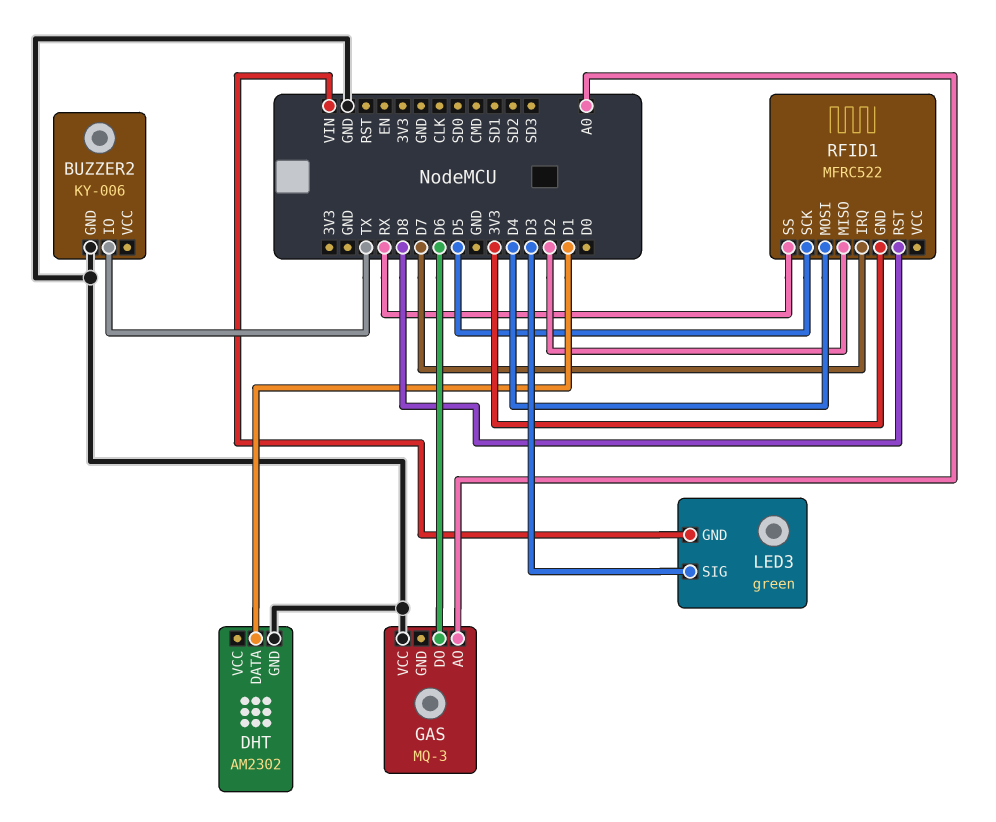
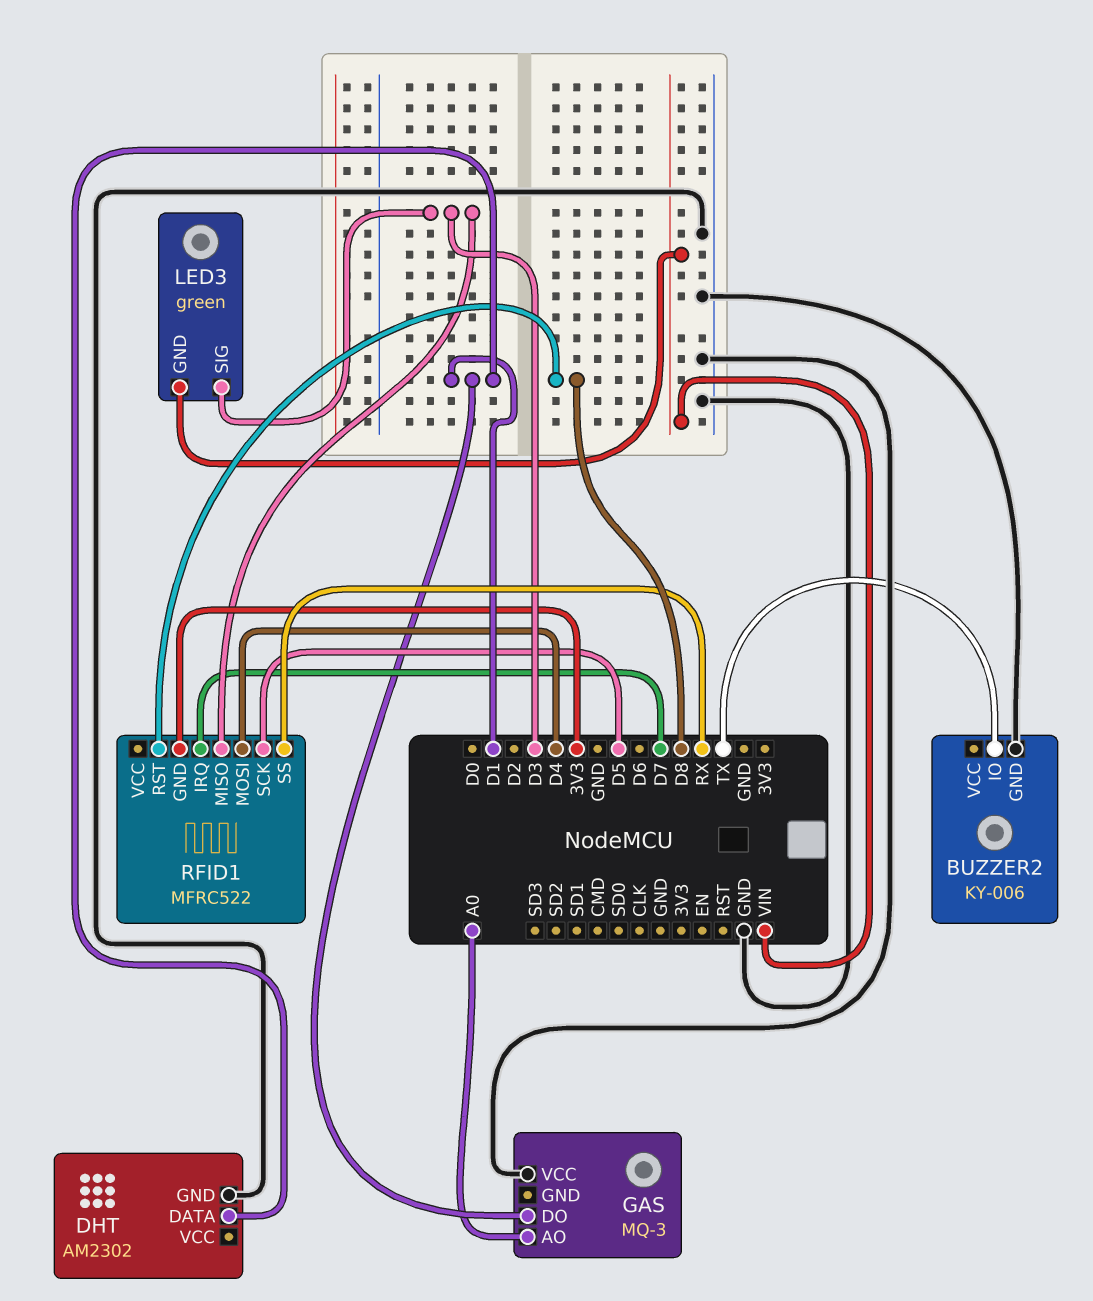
GAS pin DO: D6 -> D1
RFID1 pin MISO: D2 -> D3

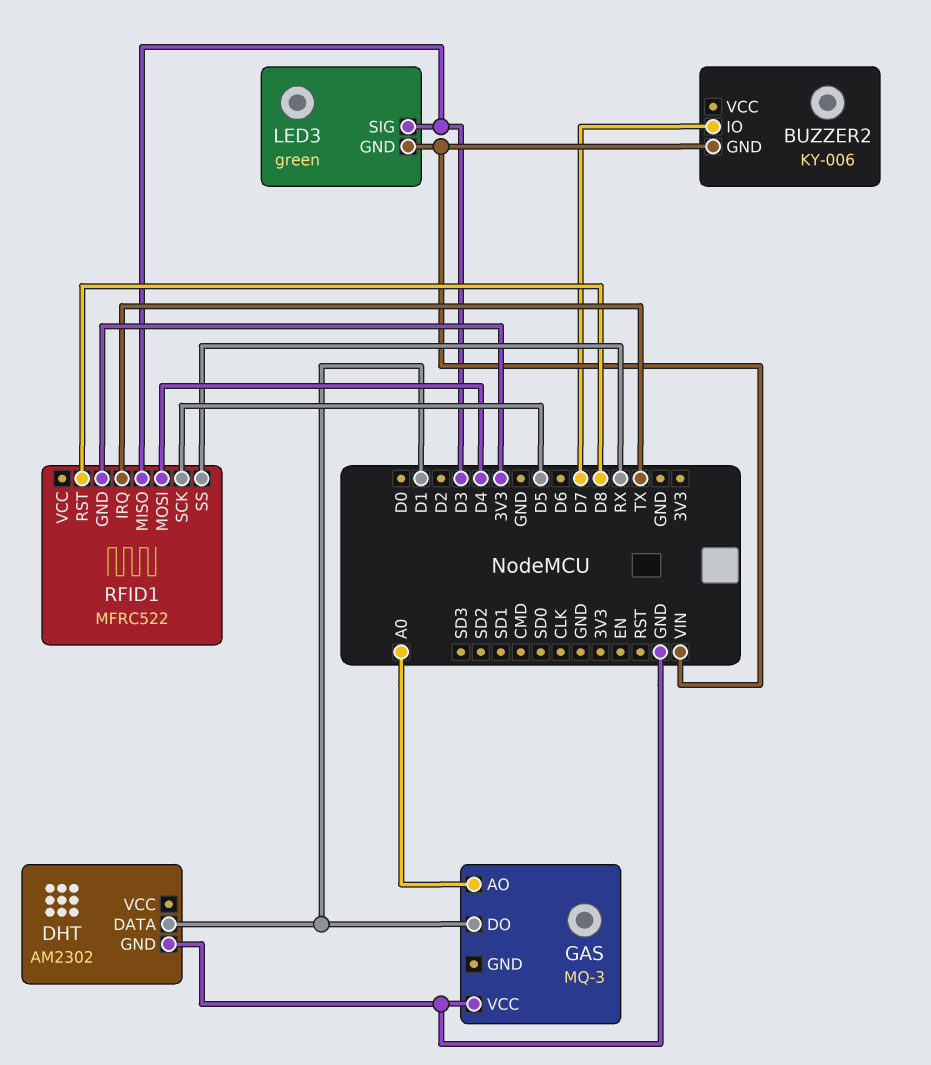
BUZZER2 pin GND: GND -> VIN
BUZZER2 pin IO: TX -> D7
RFID1 pin IRQ: D7 -> TX

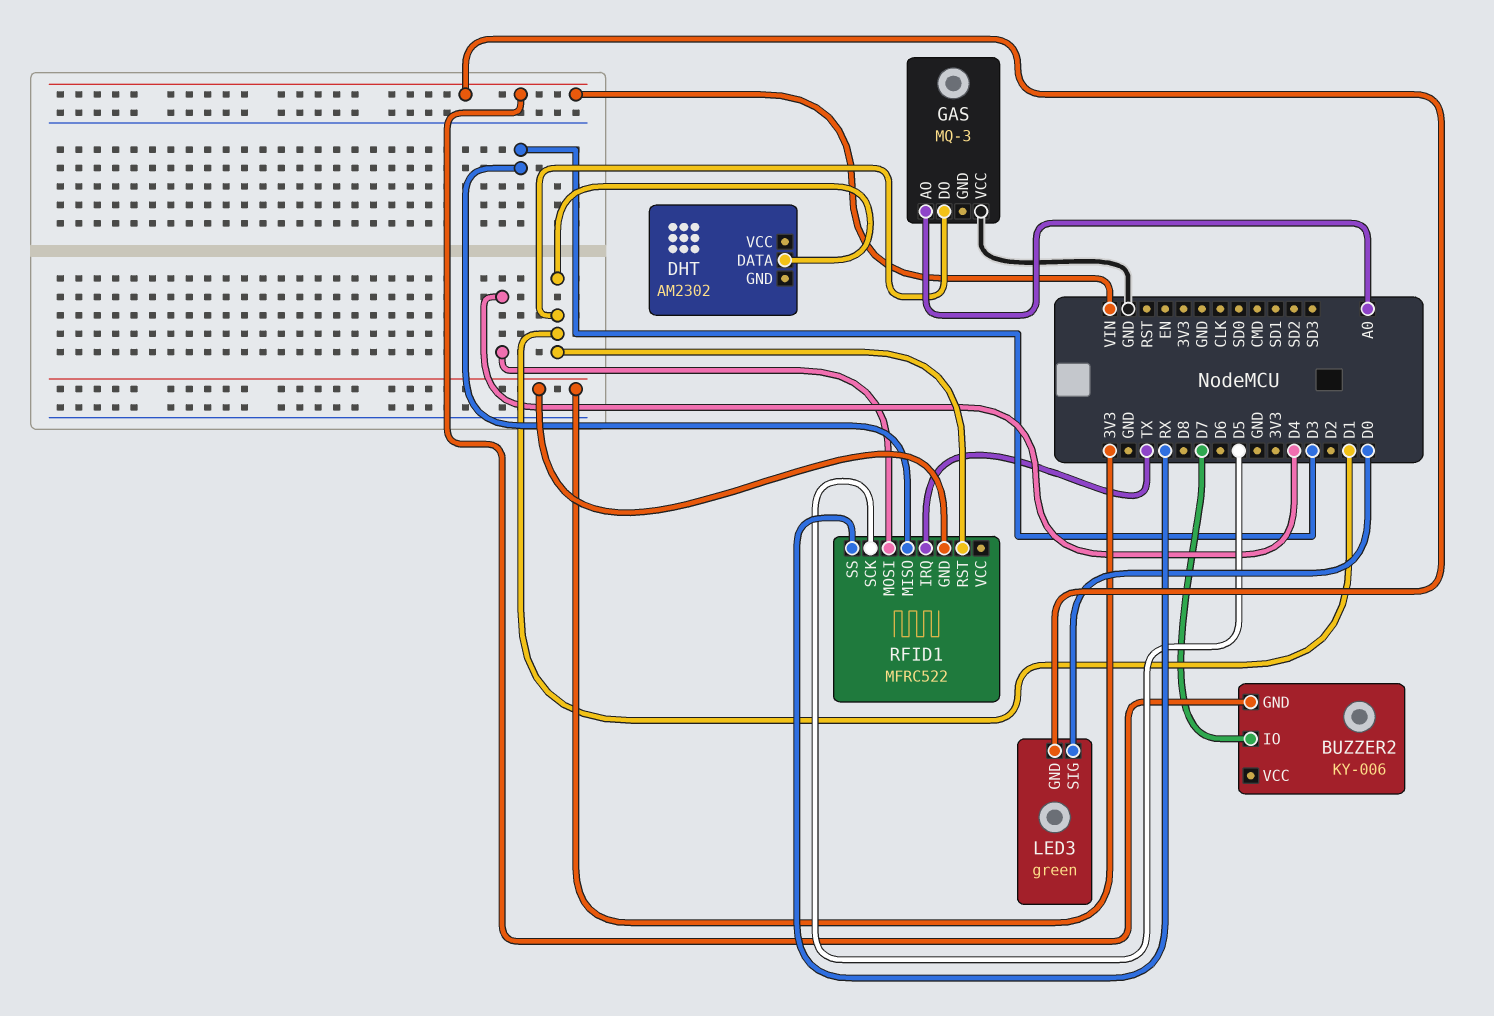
DHT pin GND: GND -> none
LED3 pin SIG: D3 -> D0
RFID1 pin RST: D8 -> D1

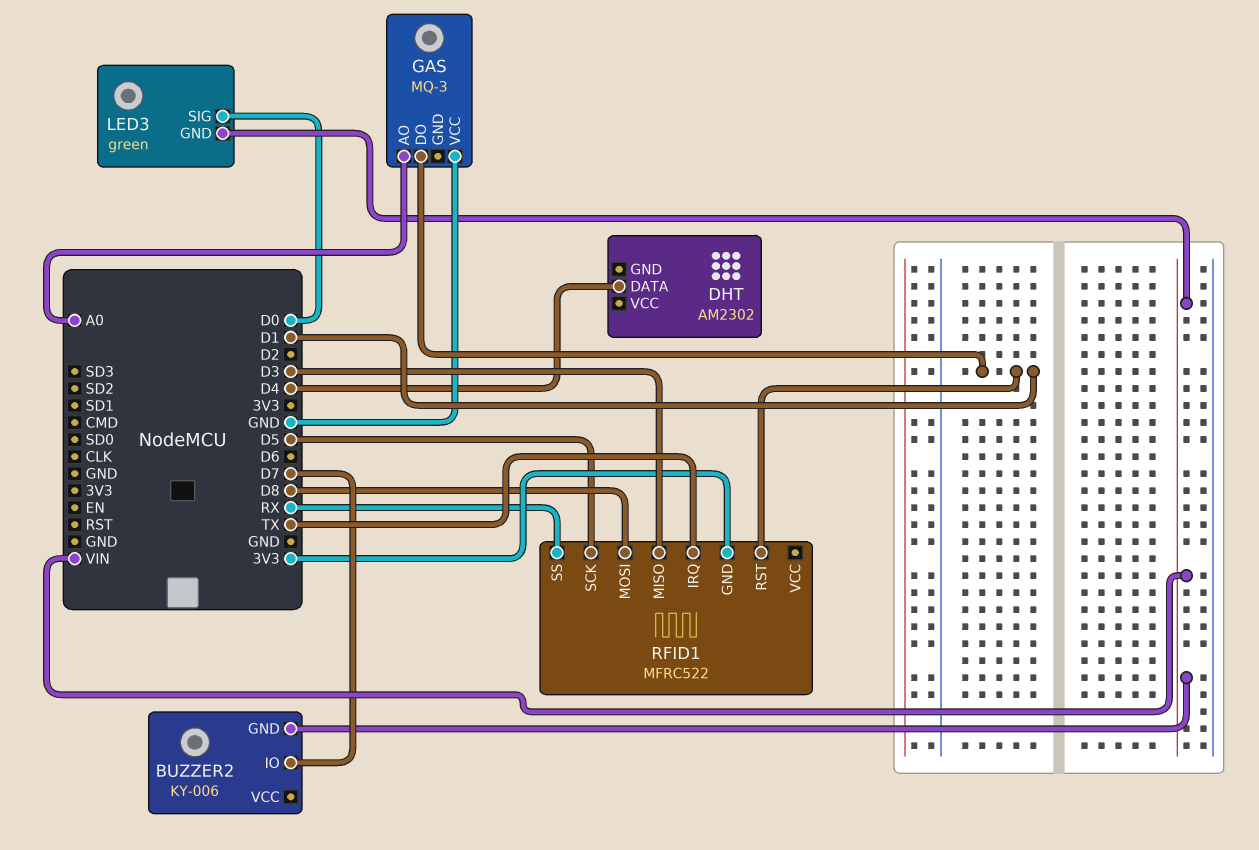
DHT pin DATA: D1 -> D4
RFID1 pin MOSI: D4 -> D8

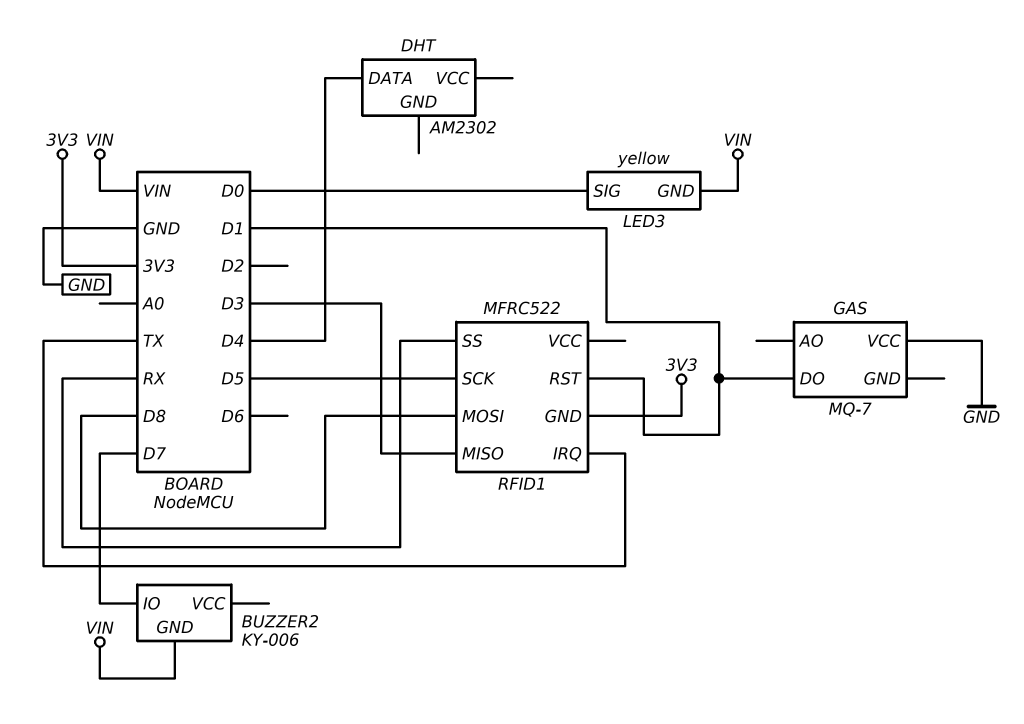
GAS: MQ-3 -> MQ-7
GAS pin AO: A0 -> none
LED3: green -> yellow

